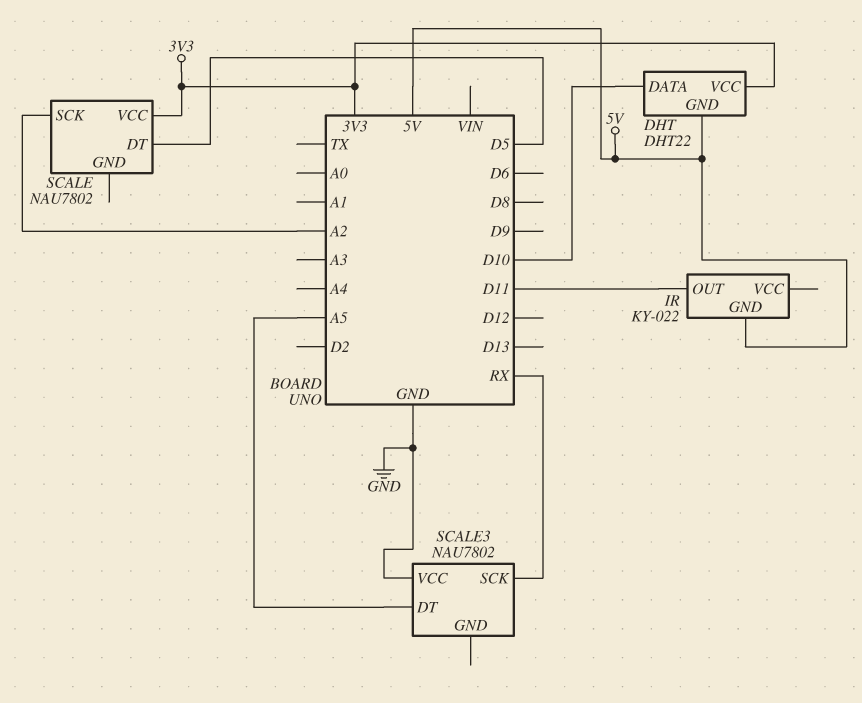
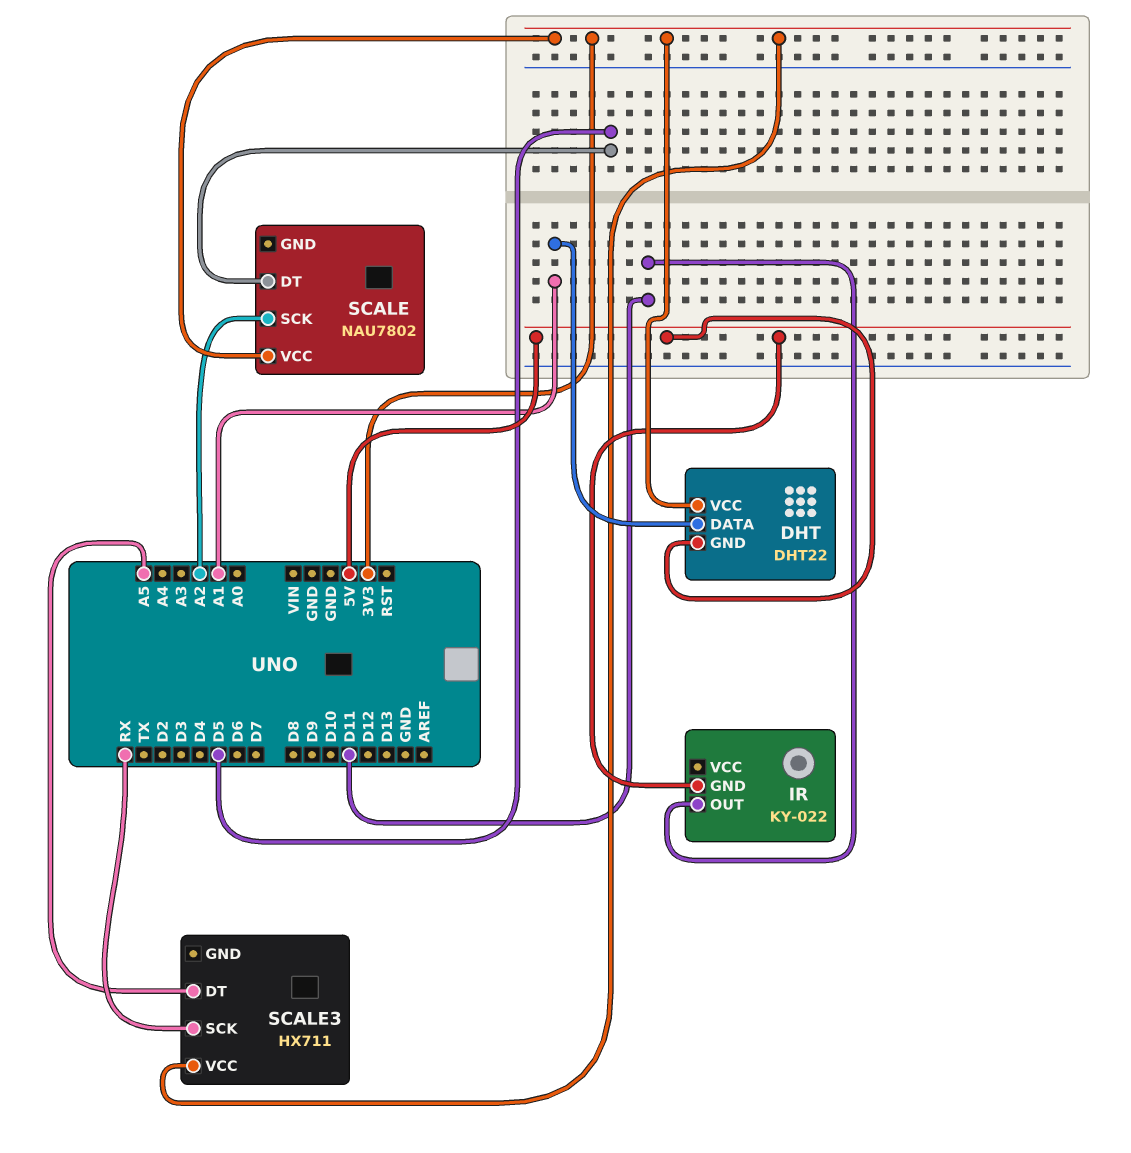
DHT pin DATA: D10 -> A1
SCALE3: NAU7802 -> HX711
SCALE3 pin VCC: GND -> 3V3

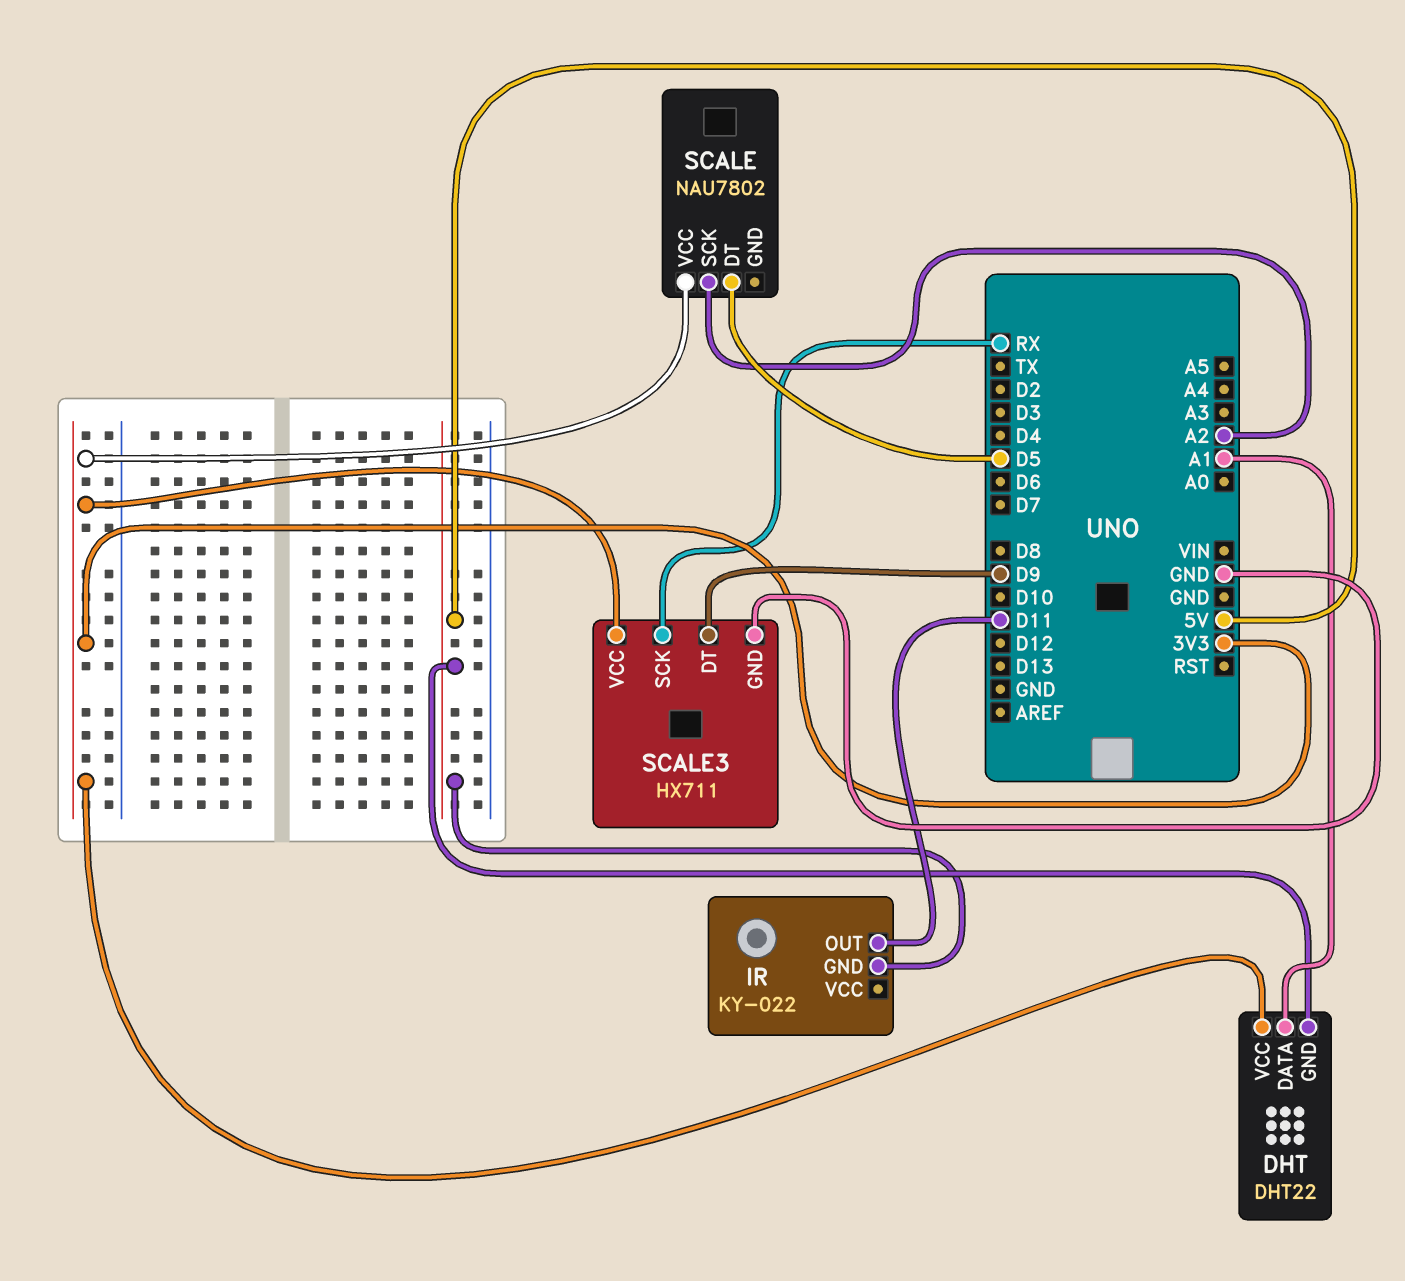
SCALE3 pin DT: A5 -> D9
SCALE3 pin GND: none -> GND

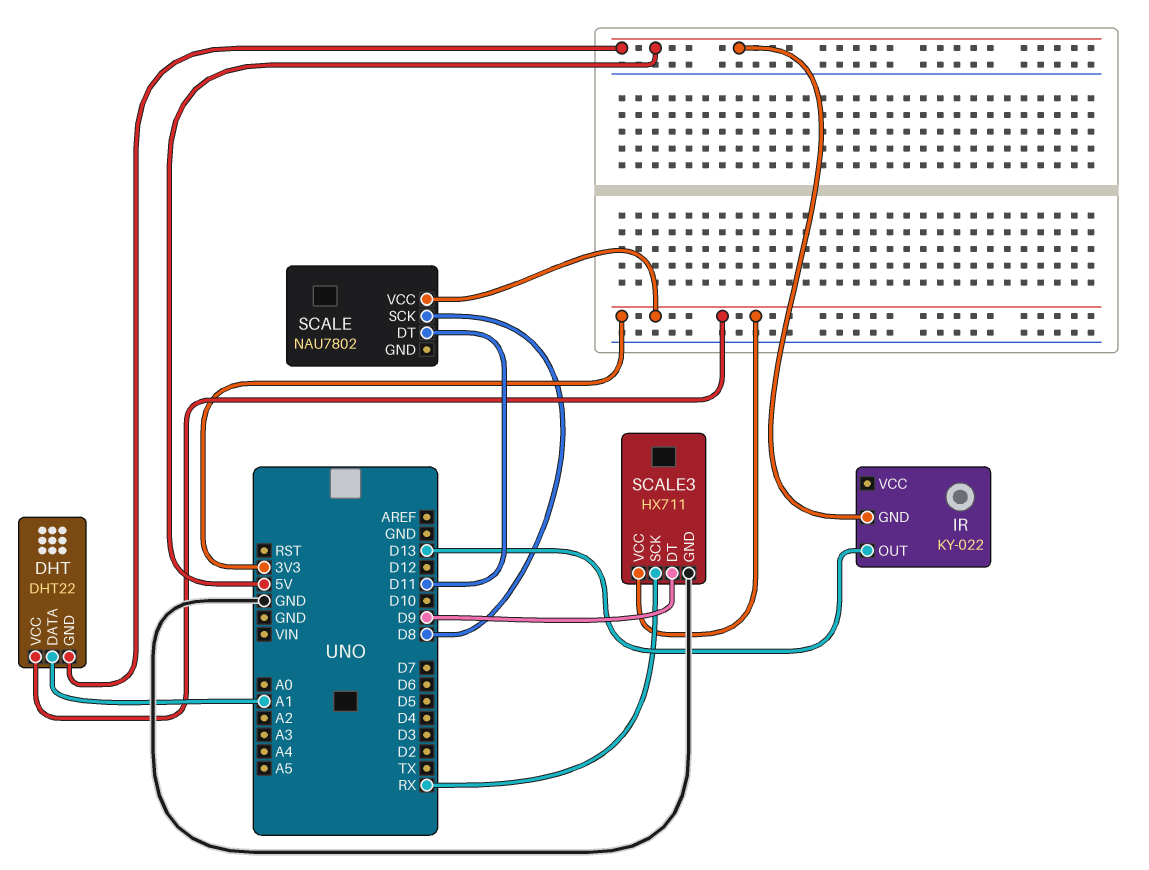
IR pin OUT: D11 -> D13
SCALE pin DT: D5 -> D11
SCALE pin SCK: A2 -> D8

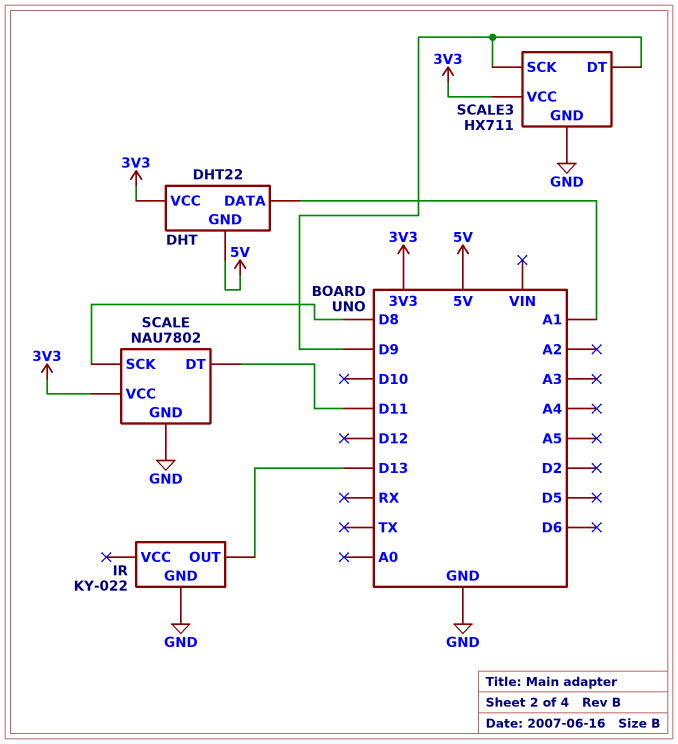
IR pin GND: 5V -> GND
SCALE pin GND: none -> GND
SCALE3 pin SCK: RX -> D9

